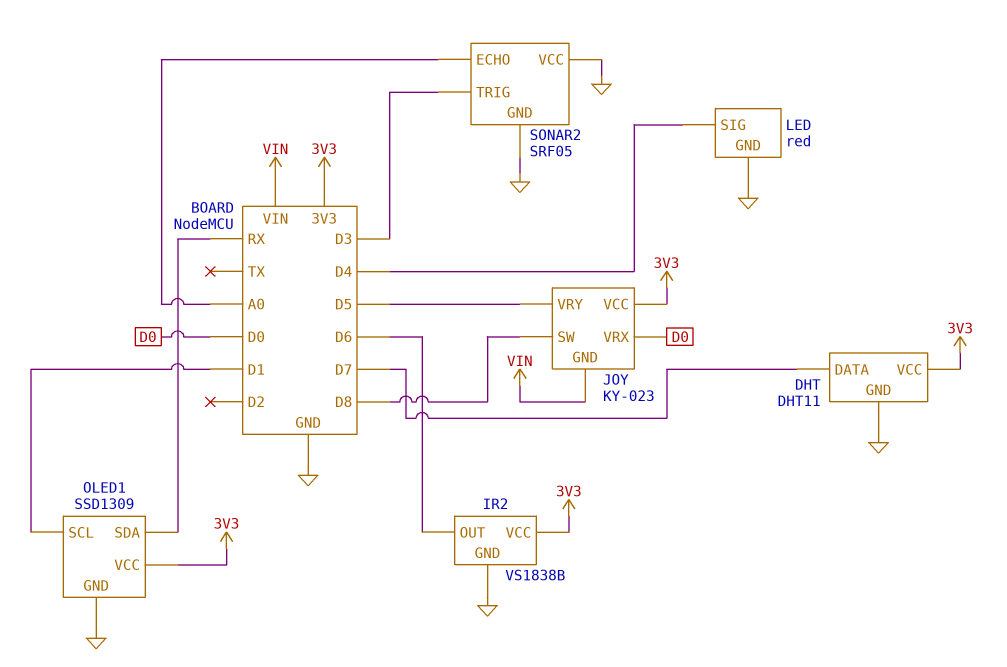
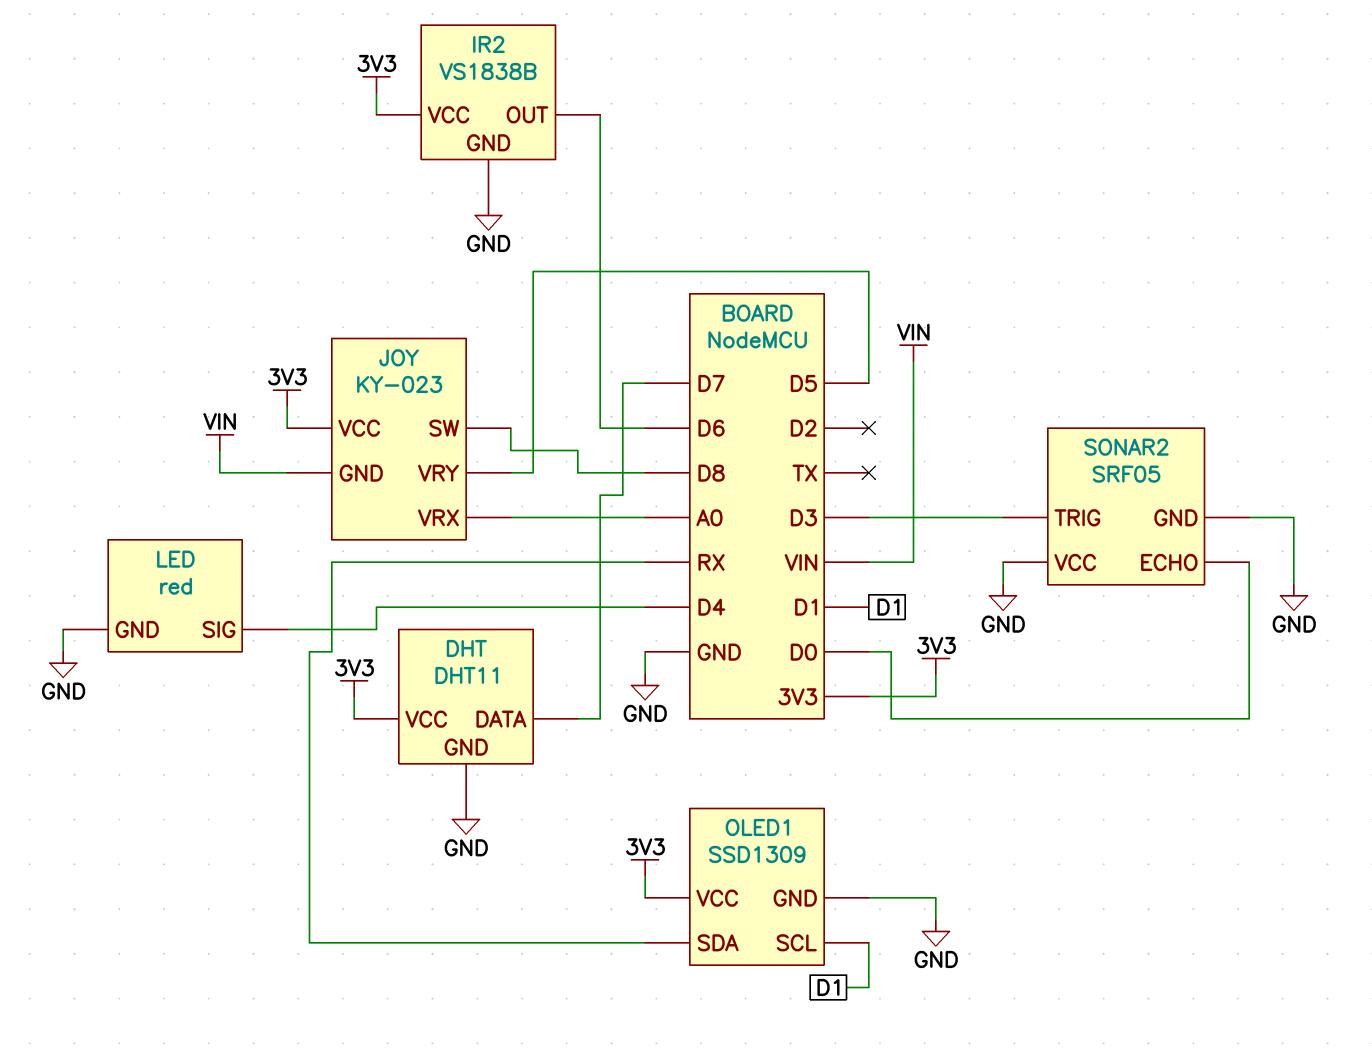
JOY pin VRX: D0 -> A0
SONAR2 pin ECHO: A0 -> D0

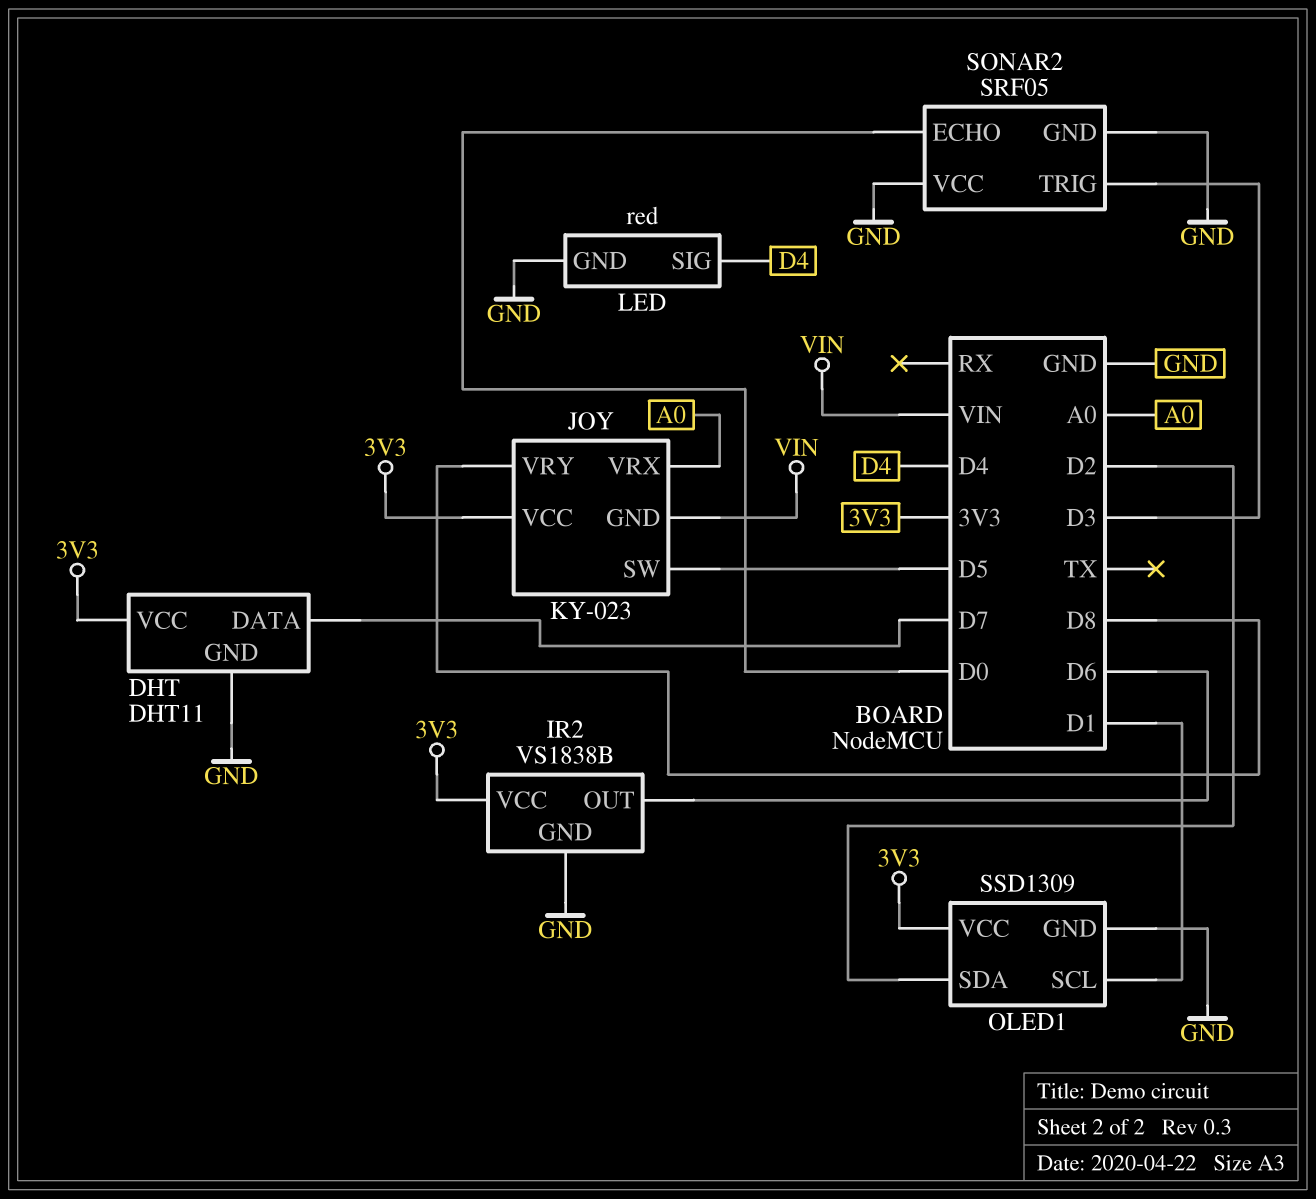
JOY pin SW: D8 -> D5
JOY pin VRY: D5 -> D8
OLED1 pin SDA: RX -> D2

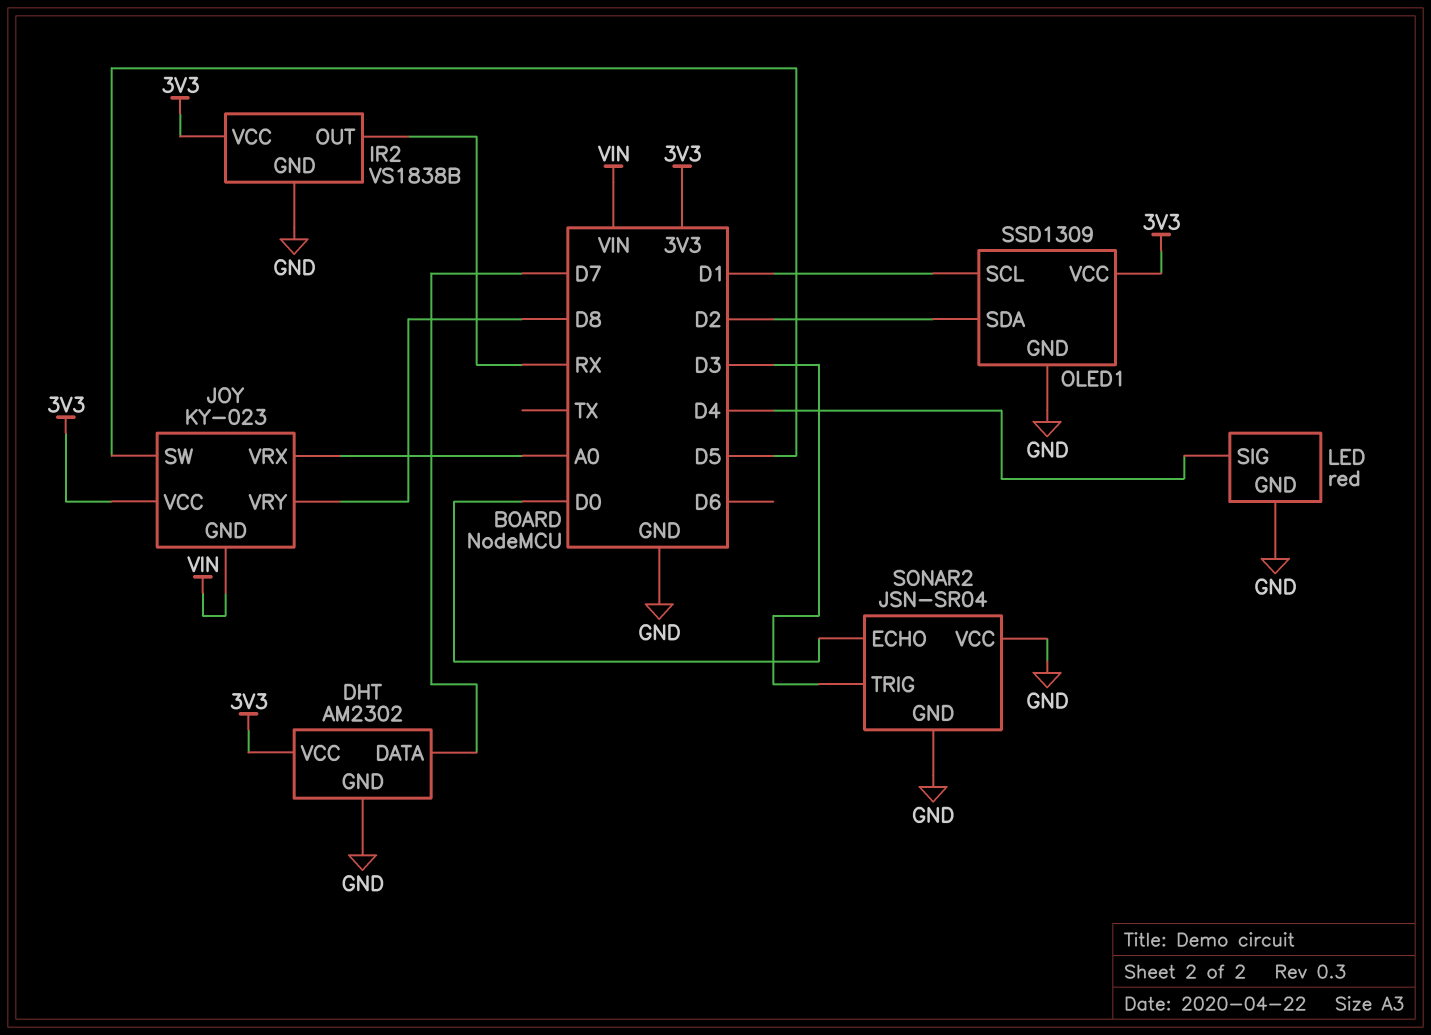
DHT: DHT11 -> AM2302
IR2 pin OUT: D6 -> RX
SONAR2: SRF05 -> JSN-SR04

